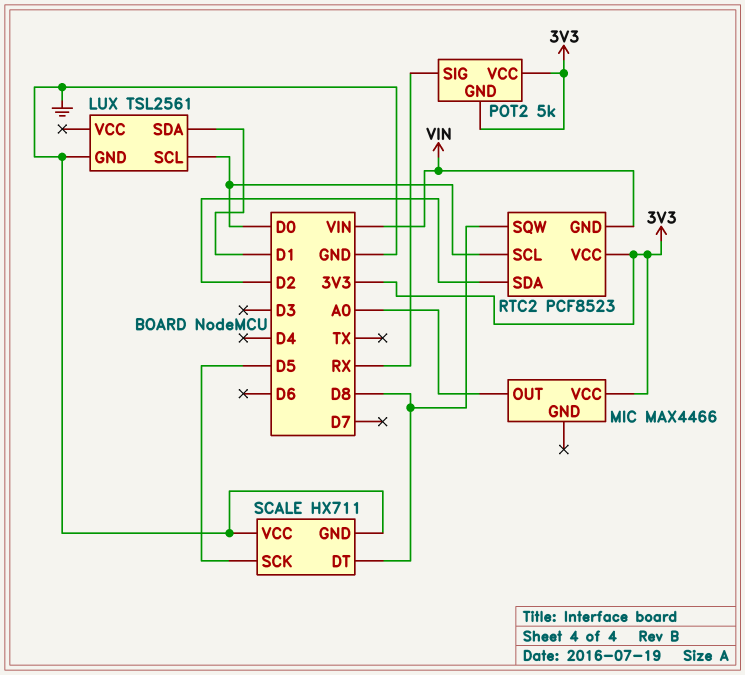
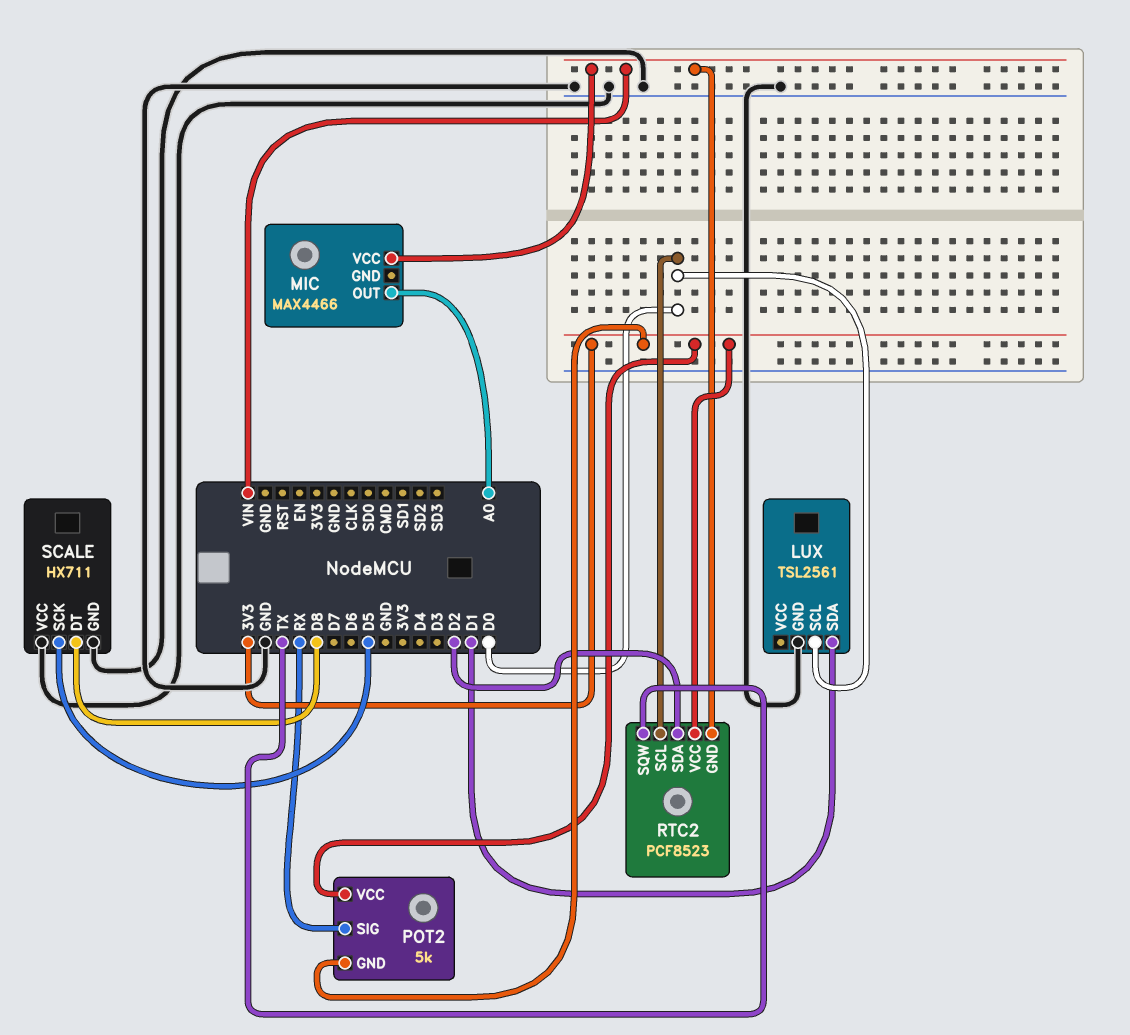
MIC pin VCC: 3V3 -> VIN
RTC2 pin SQW: D8 -> TX

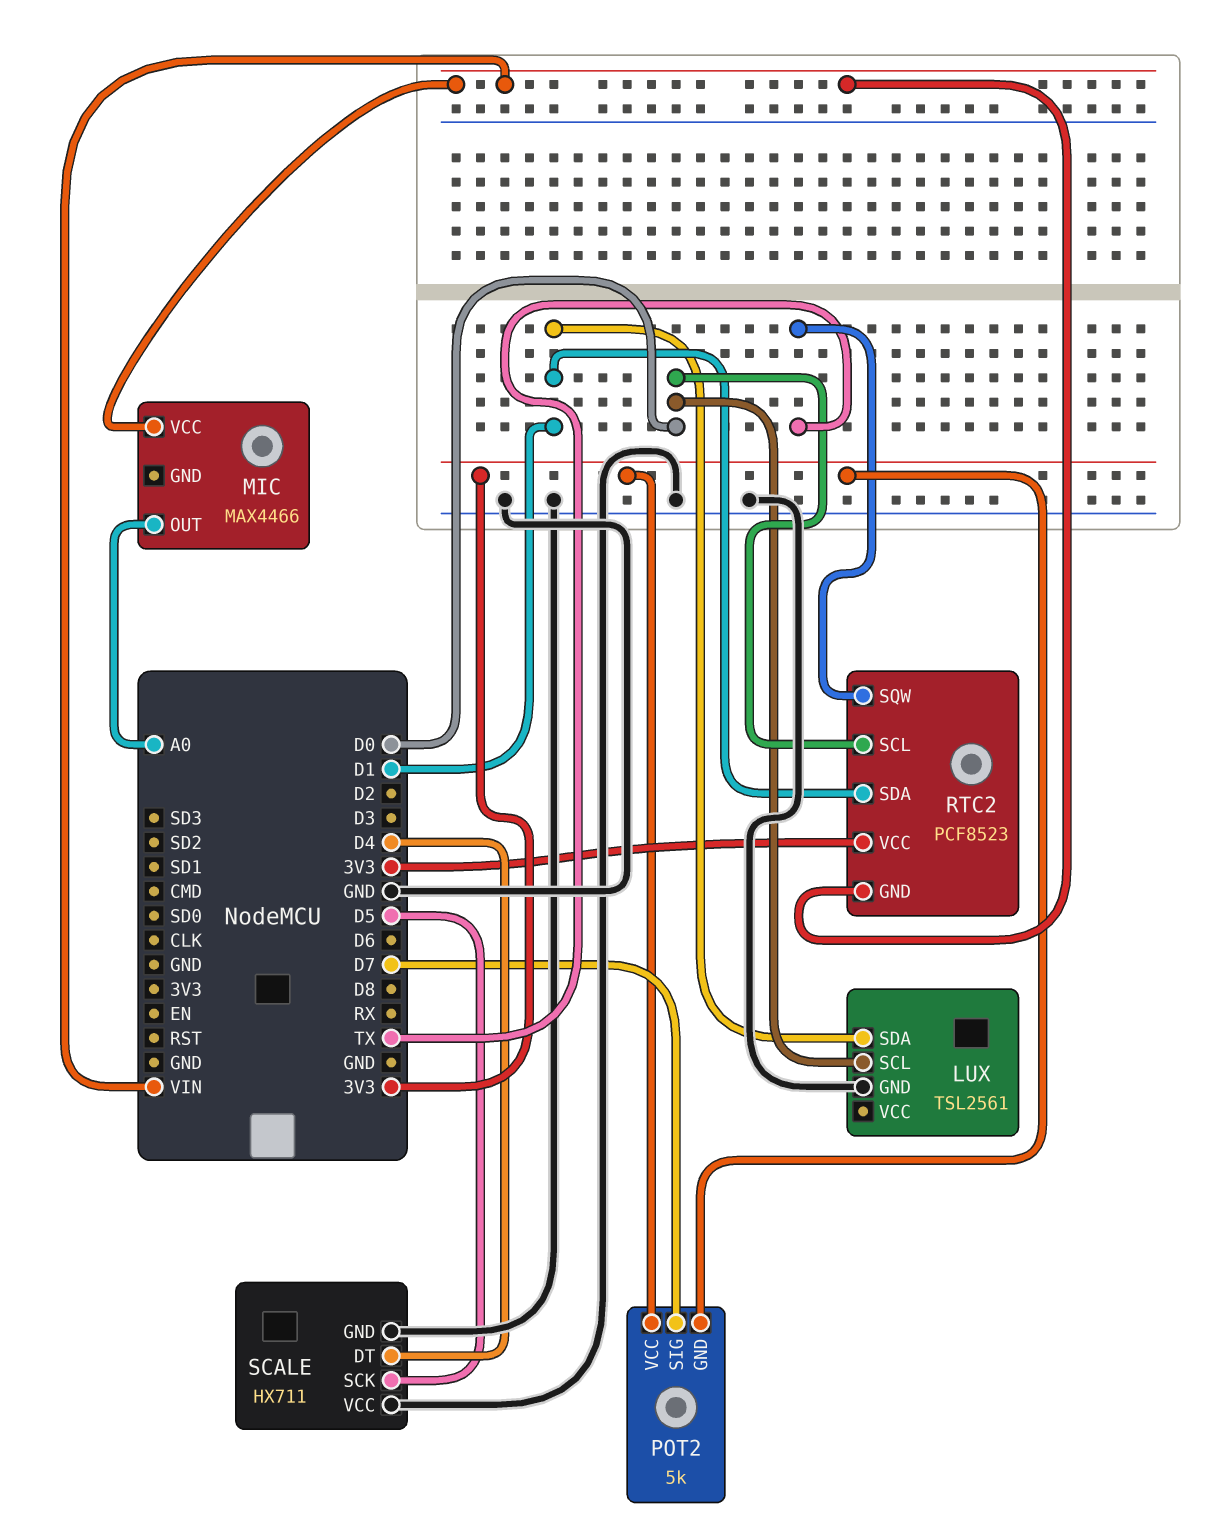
POT2 pin SIG: RX -> D7
RTC2 pin SDA: D2 -> D1
SCALE pin DT: D8 -> D4

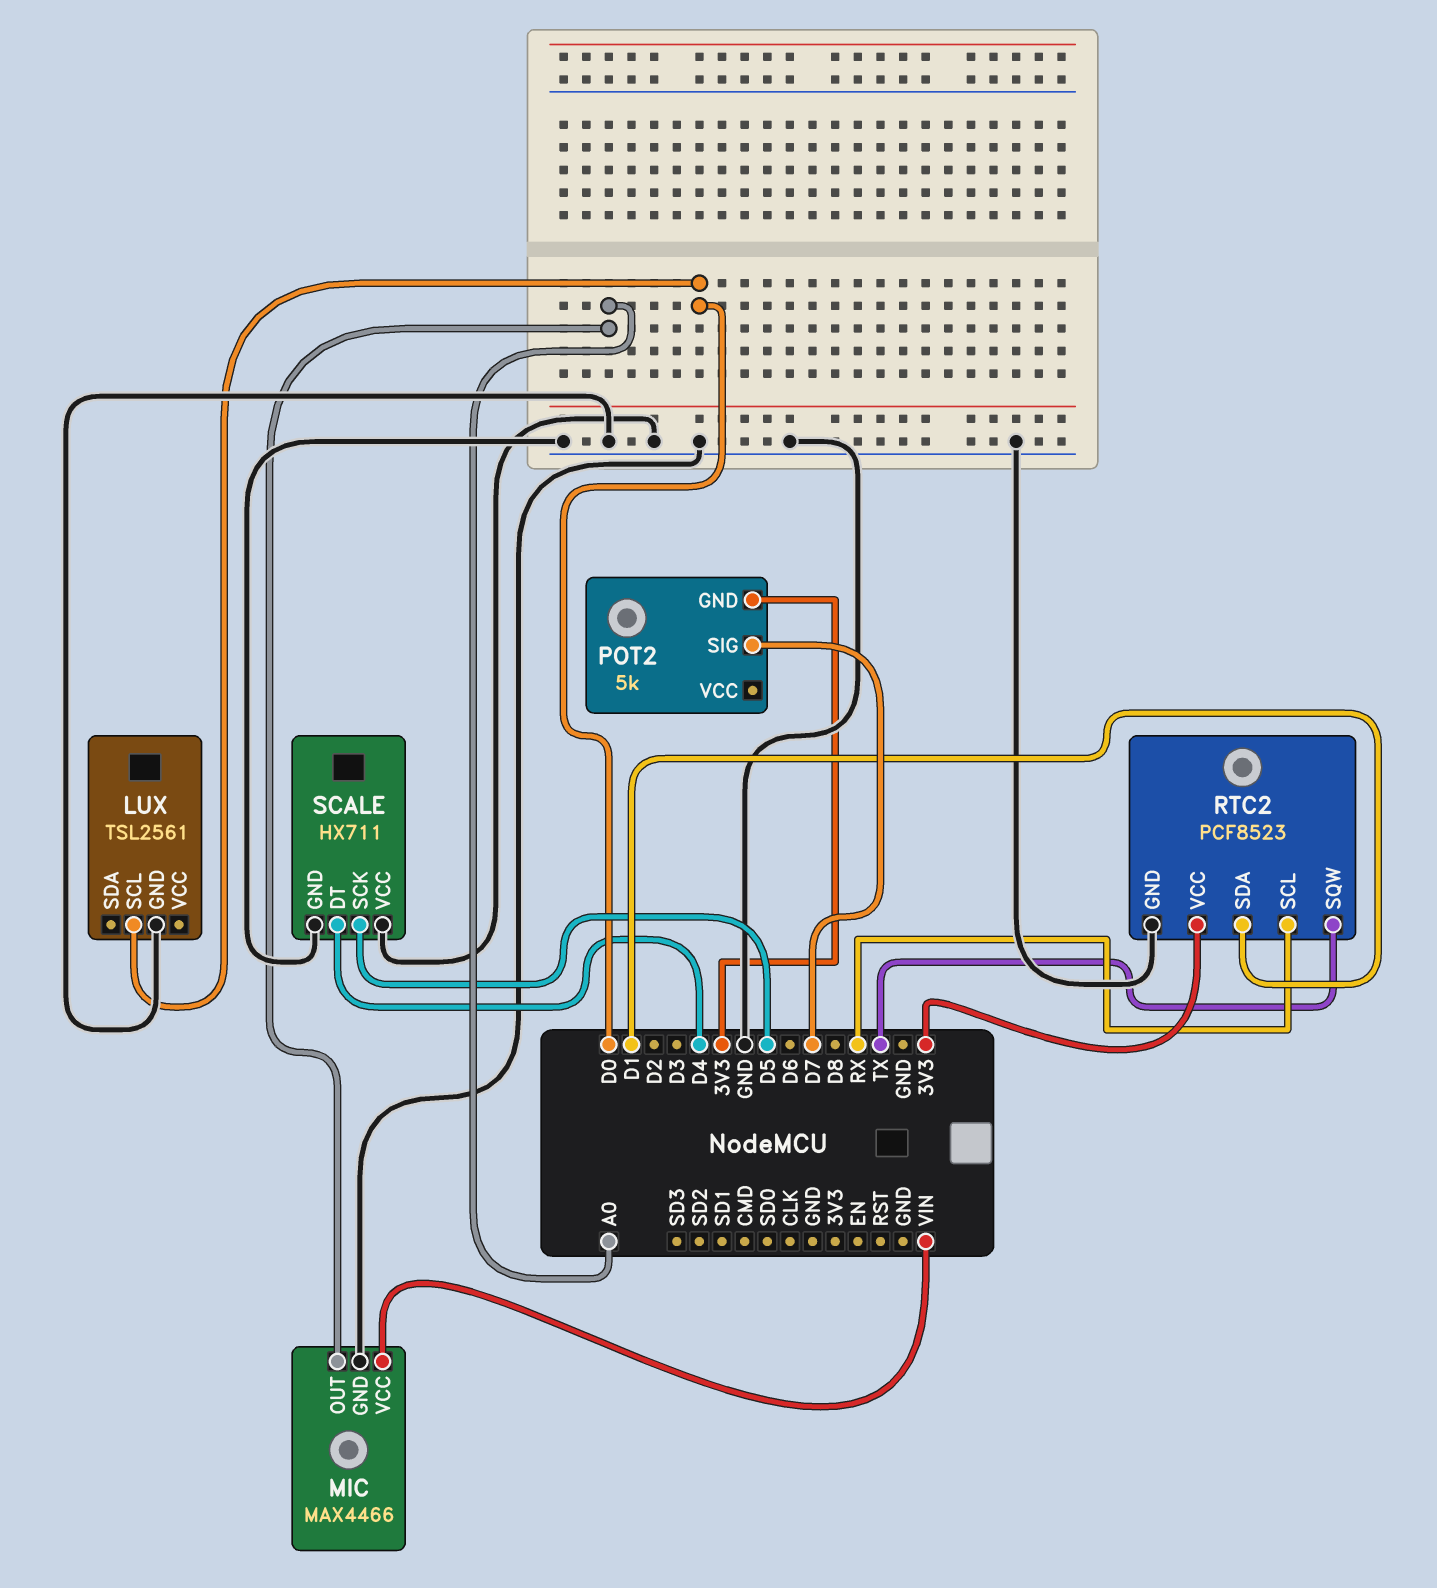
LUX pin SDA: D1 -> none
MIC pin GND: none -> GND
POT2 pin VCC: 3V3 -> none
RTC2 pin GND: VIN -> GND
RTC2 pin SCL: D0 -> RX

